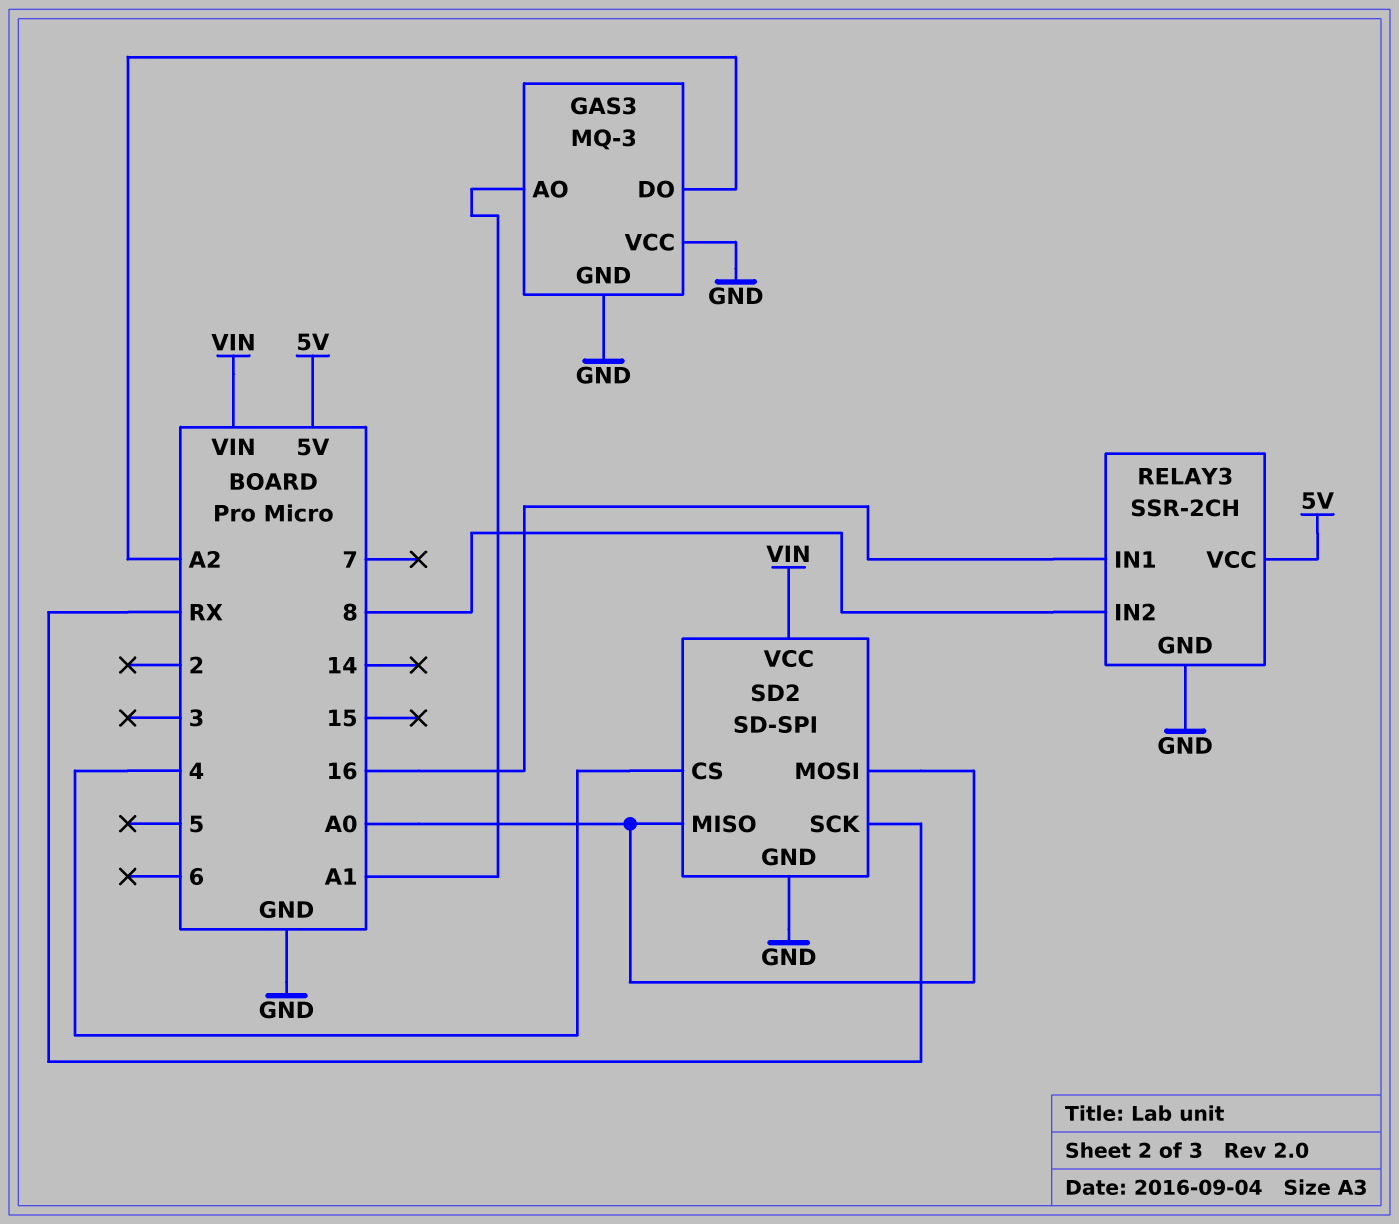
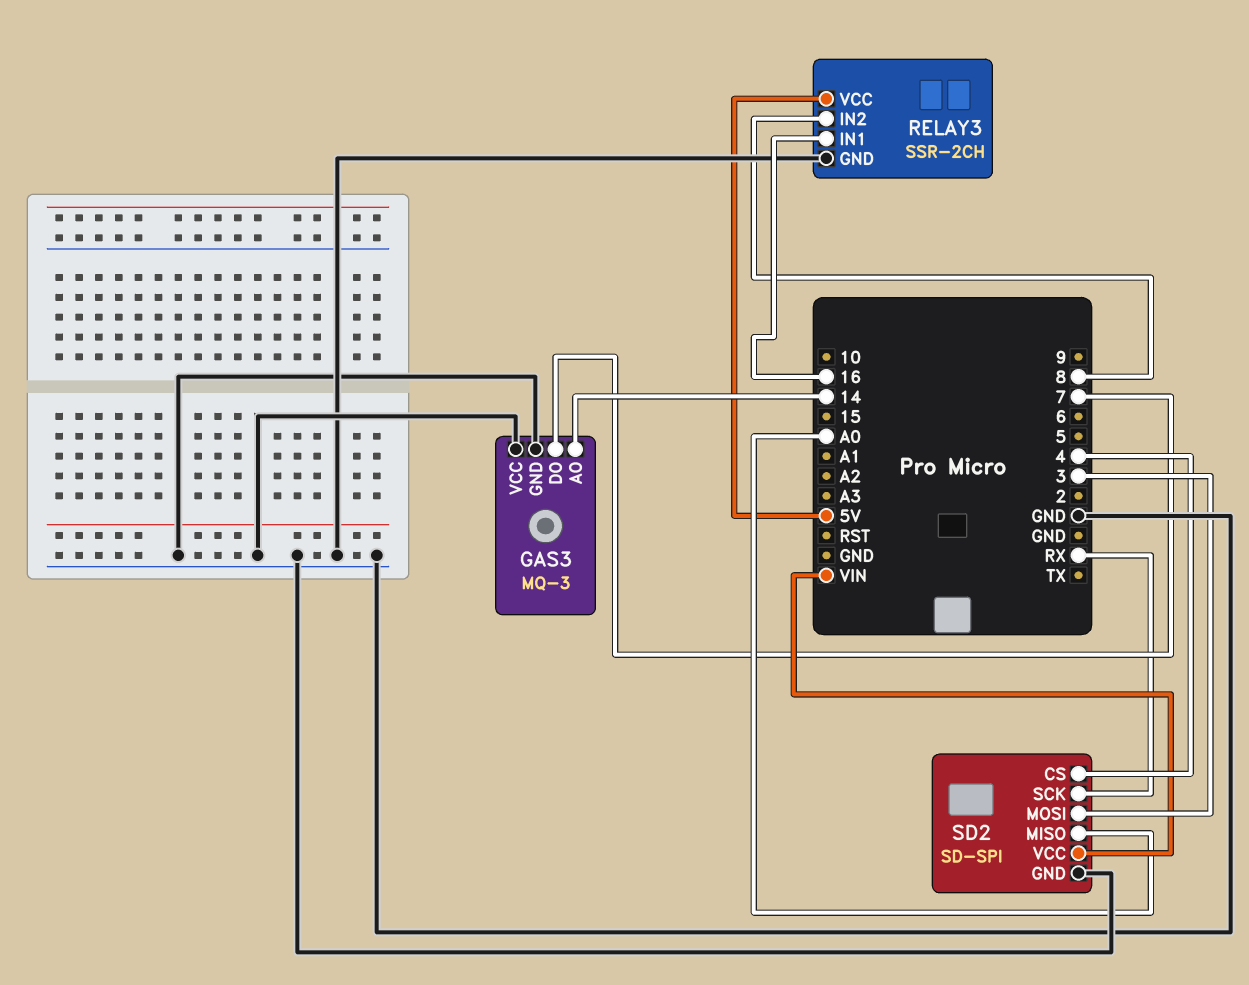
GAS3 pin AO: A1 -> 14
GAS3 pin DO: A2 -> 7
SD2 pin MOSI: A0 -> 3

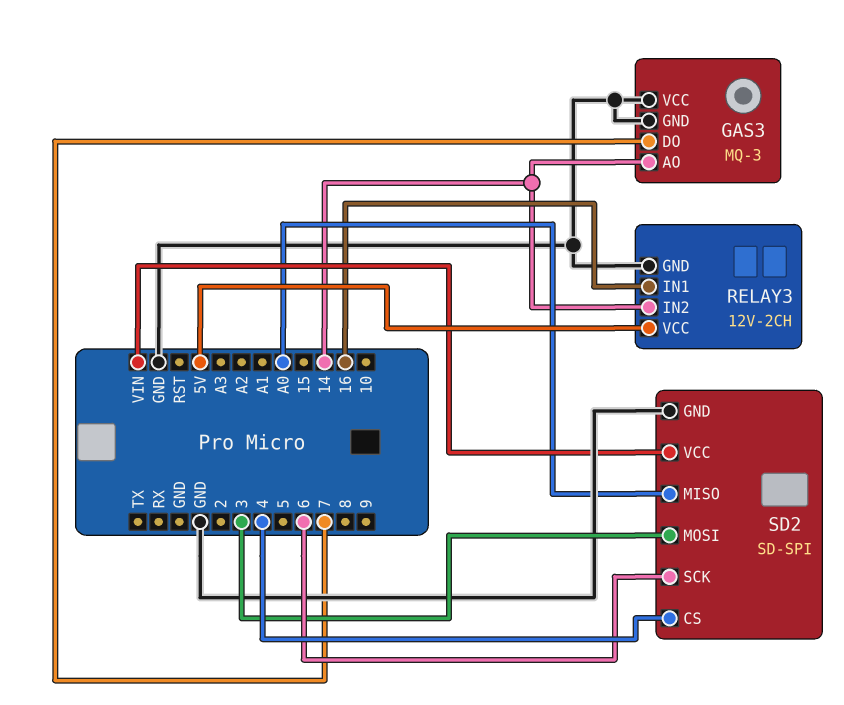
RELAY3: SSR-2CH -> 12V-2CH
RELAY3 pin IN2: 8 -> 14
SD2 pin SCK: RX -> 6

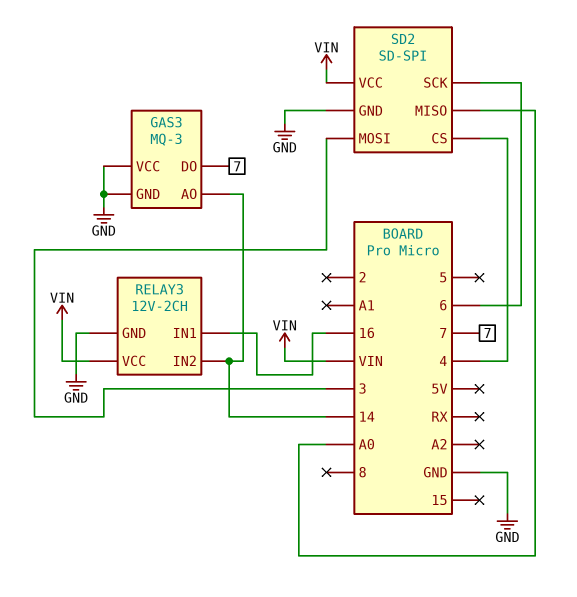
RELAY3 pin VCC: 5V -> VIN

